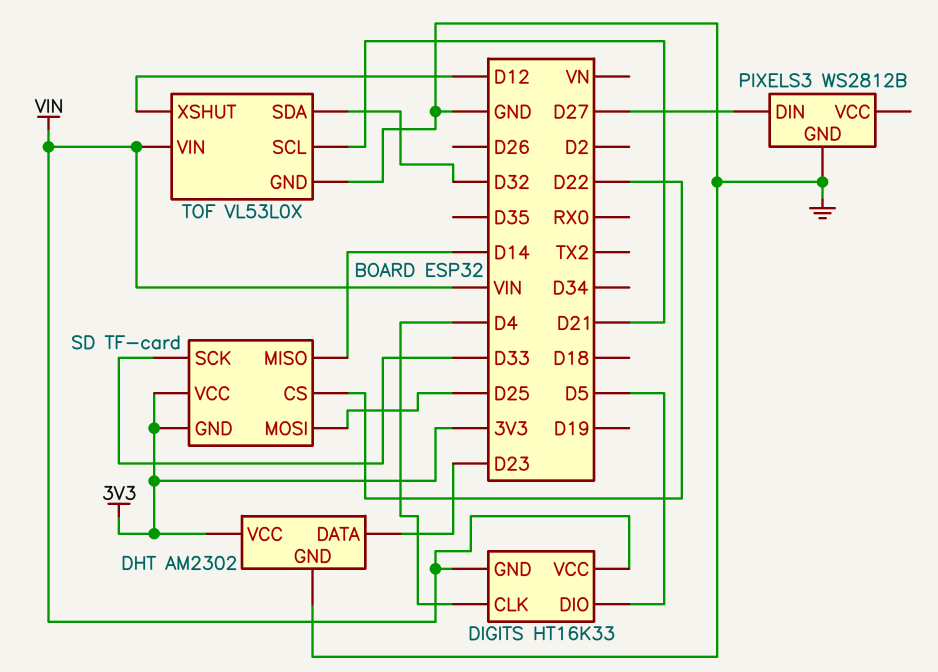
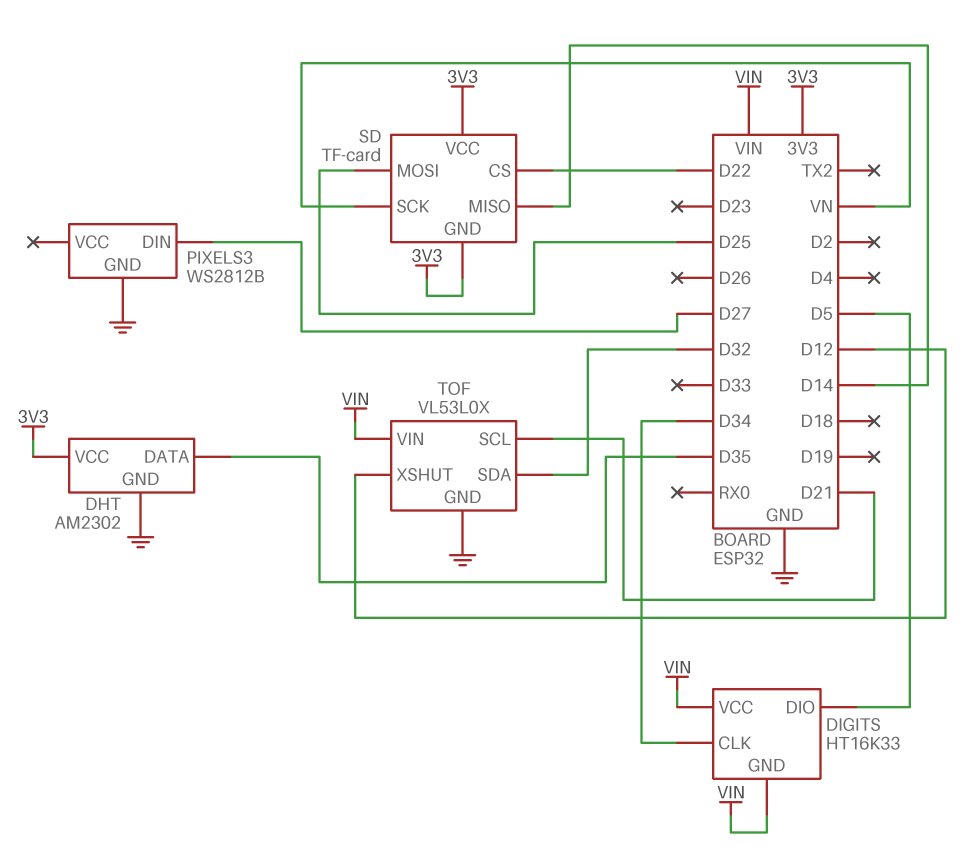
DHT pin DATA: D23 -> D35
DIGITS pin CLK: D4 -> D34
SD pin SCK: D33 -> VN

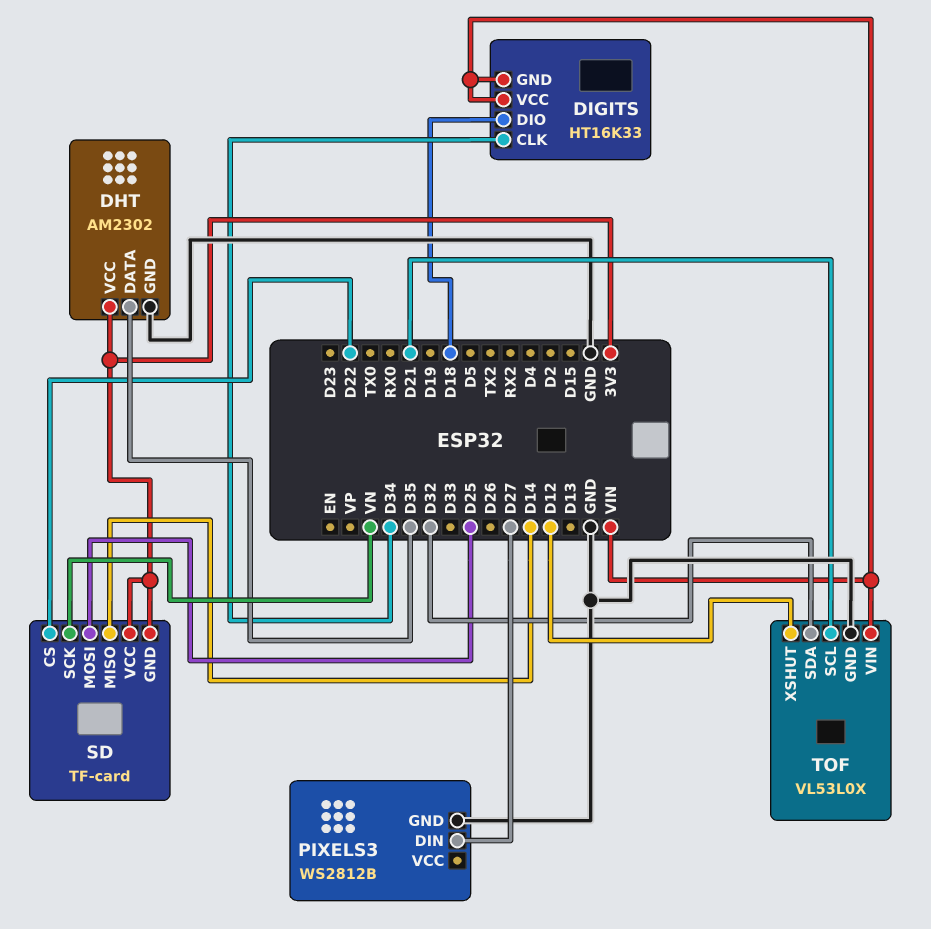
DIGITS pin DIO: D5 -> D18

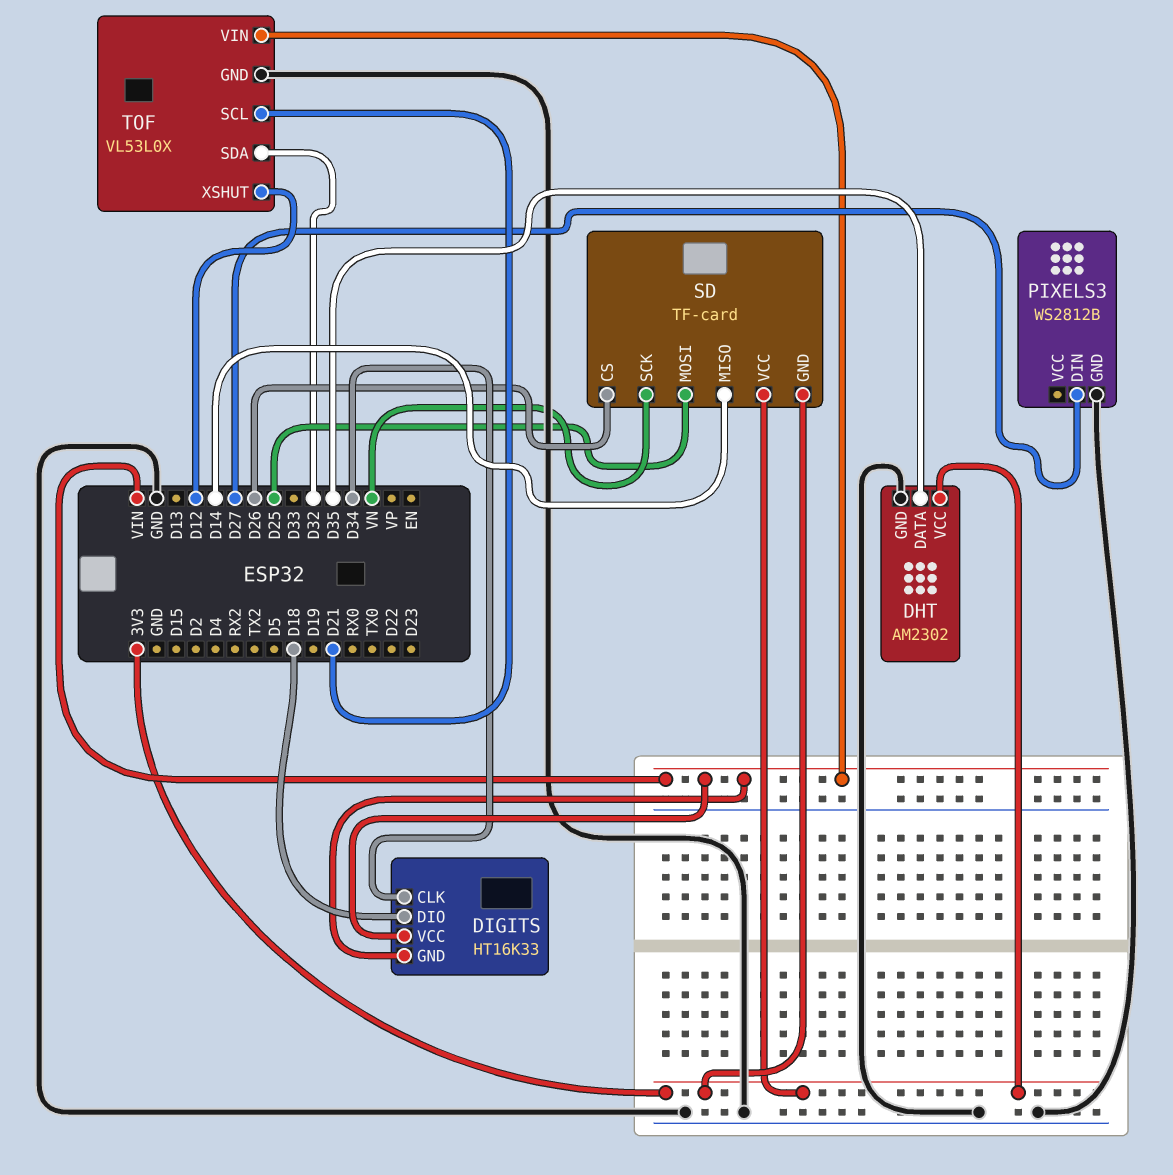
SD pin CS: D22 -> D26

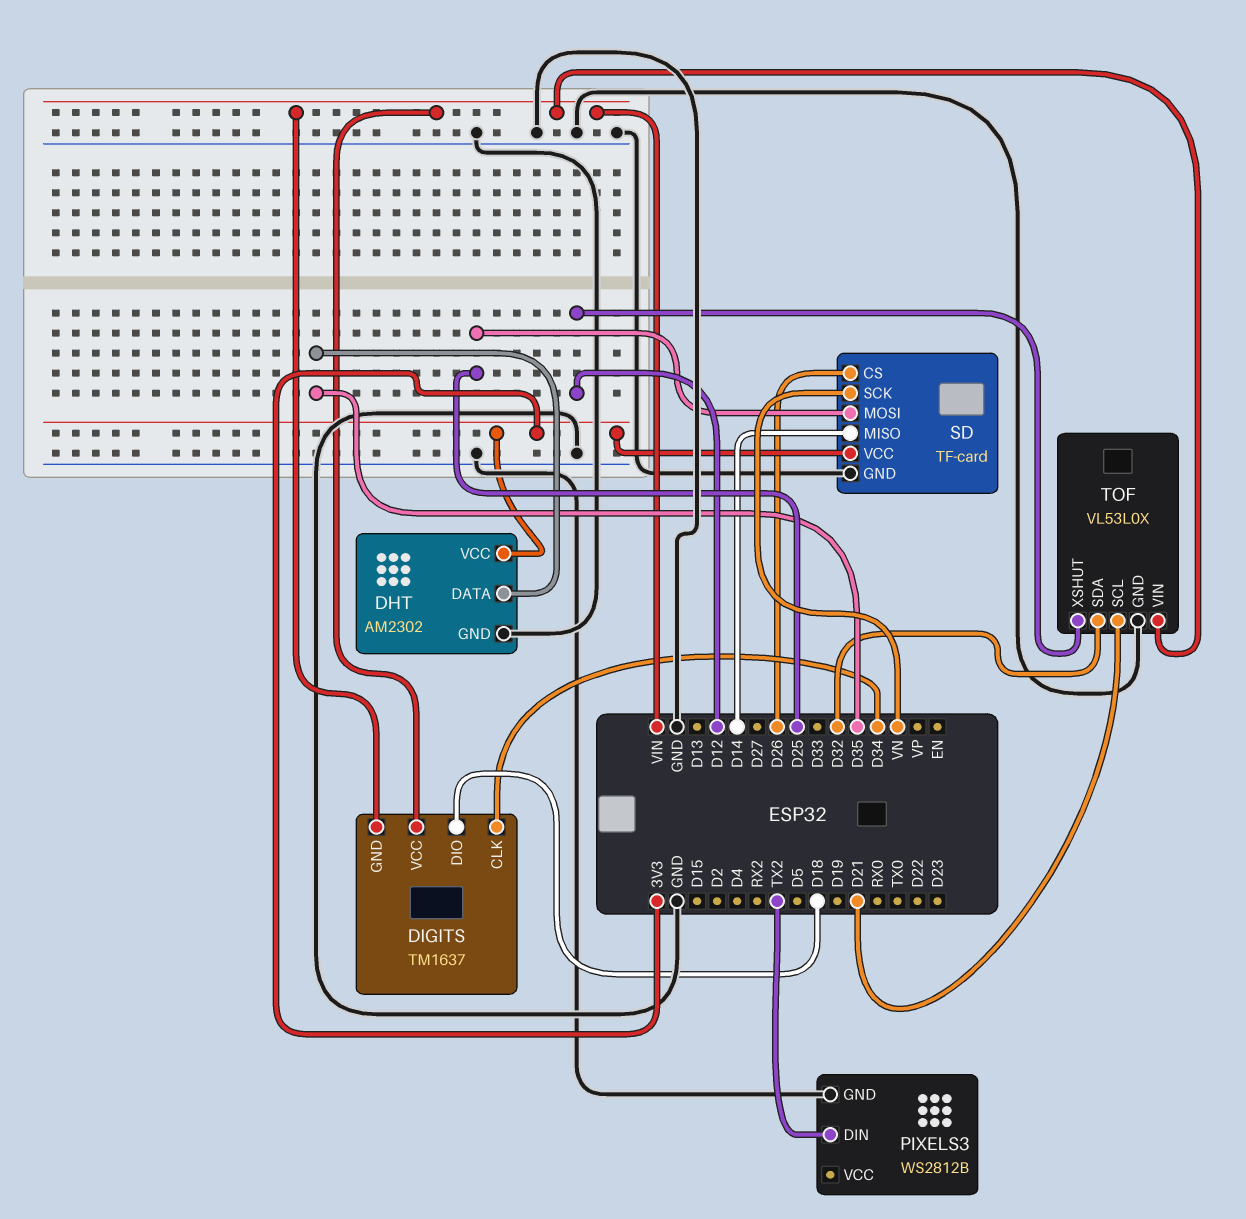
DIGITS: HT16K33 -> TM1637
PIXELS3 pin DIN: D27 -> TX2
SD pin GND: 3V3 -> GND

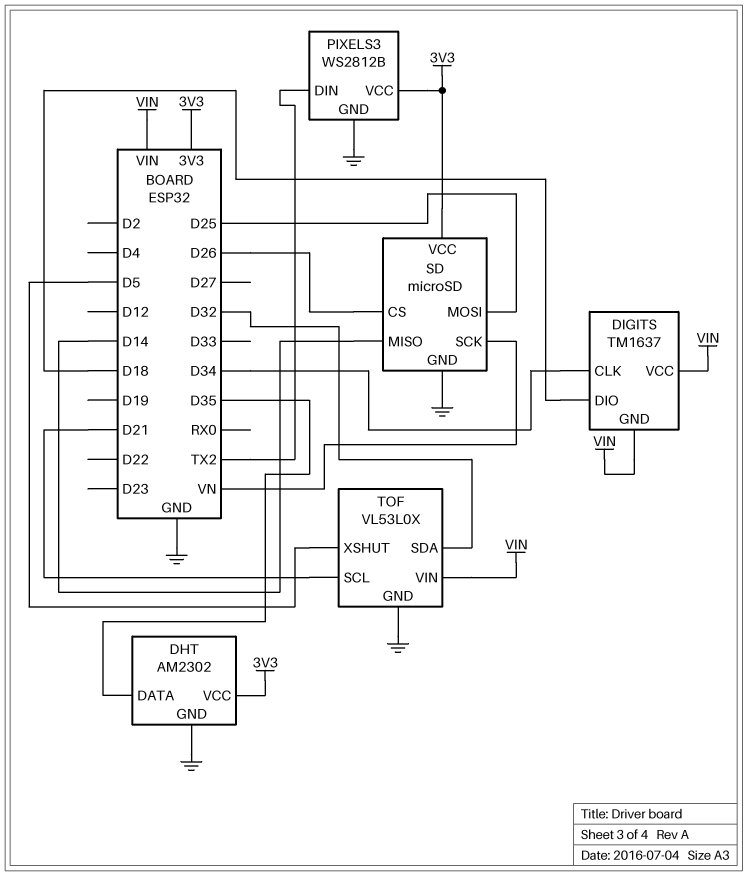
PIXELS3 pin VCC: none -> 3V3
SD: TF-card -> microSD
TOF pin XSHUT: D12 -> D5

